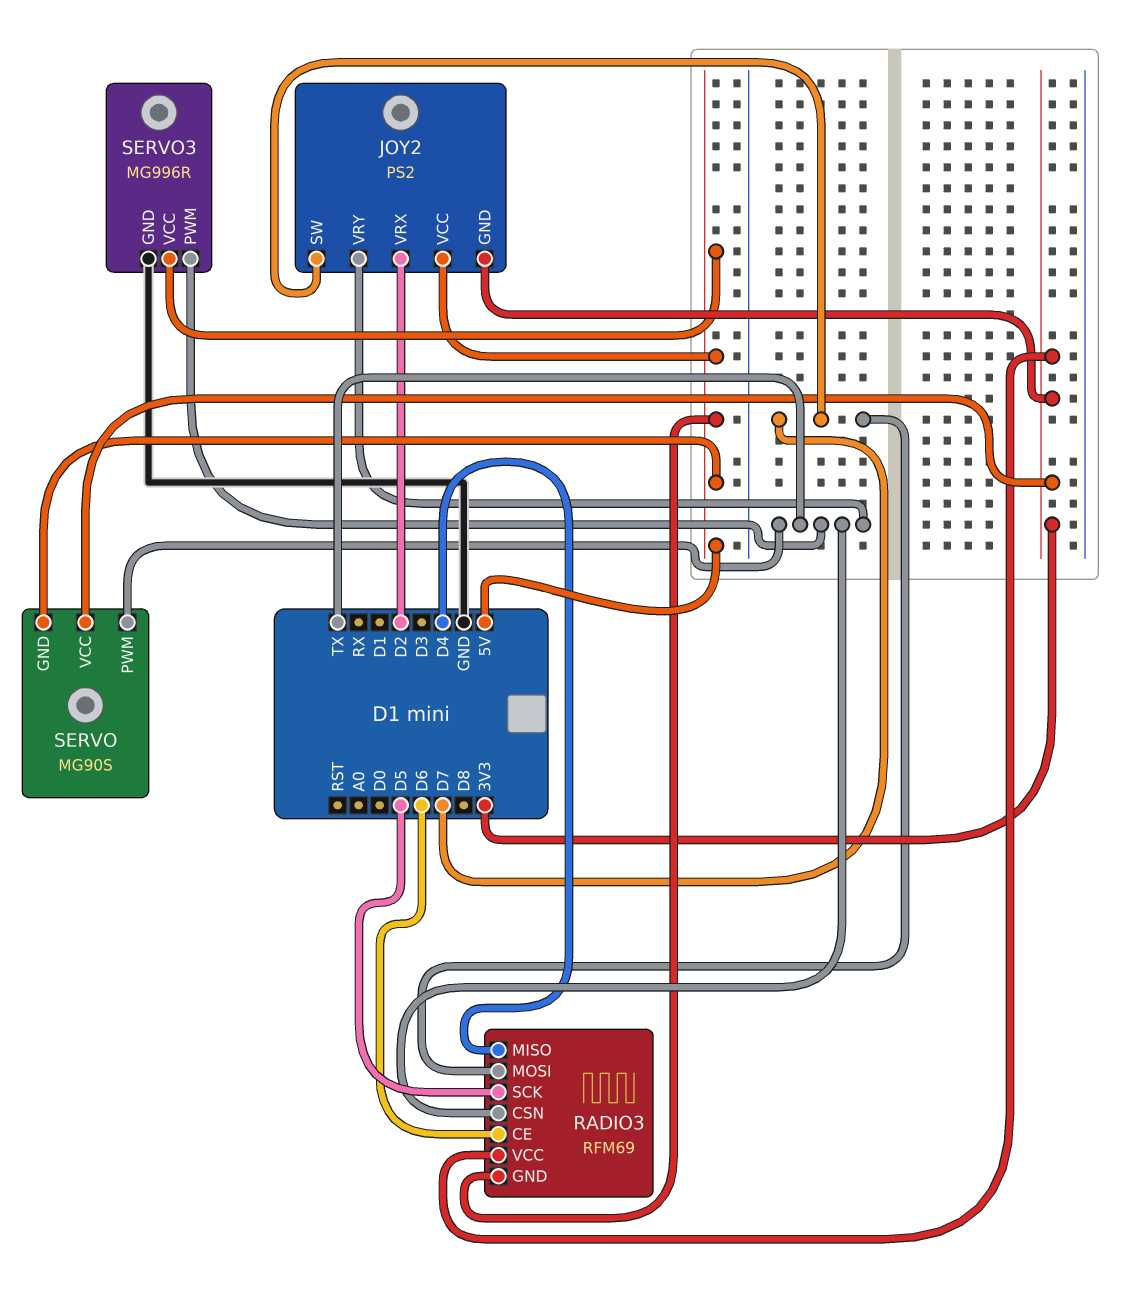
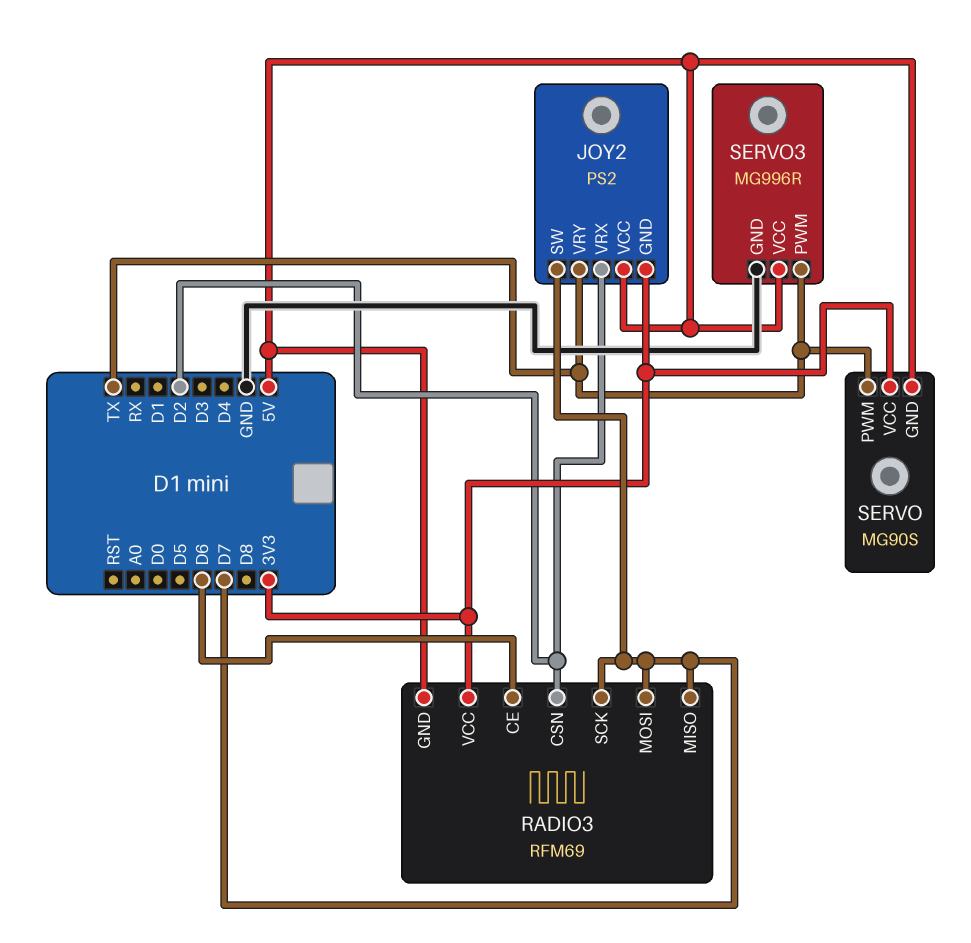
RADIO3 pin CSN: TX -> D2
RADIO3 pin MISO: D4 -> D7
RADIO3 pin SCK: D5 -> D7

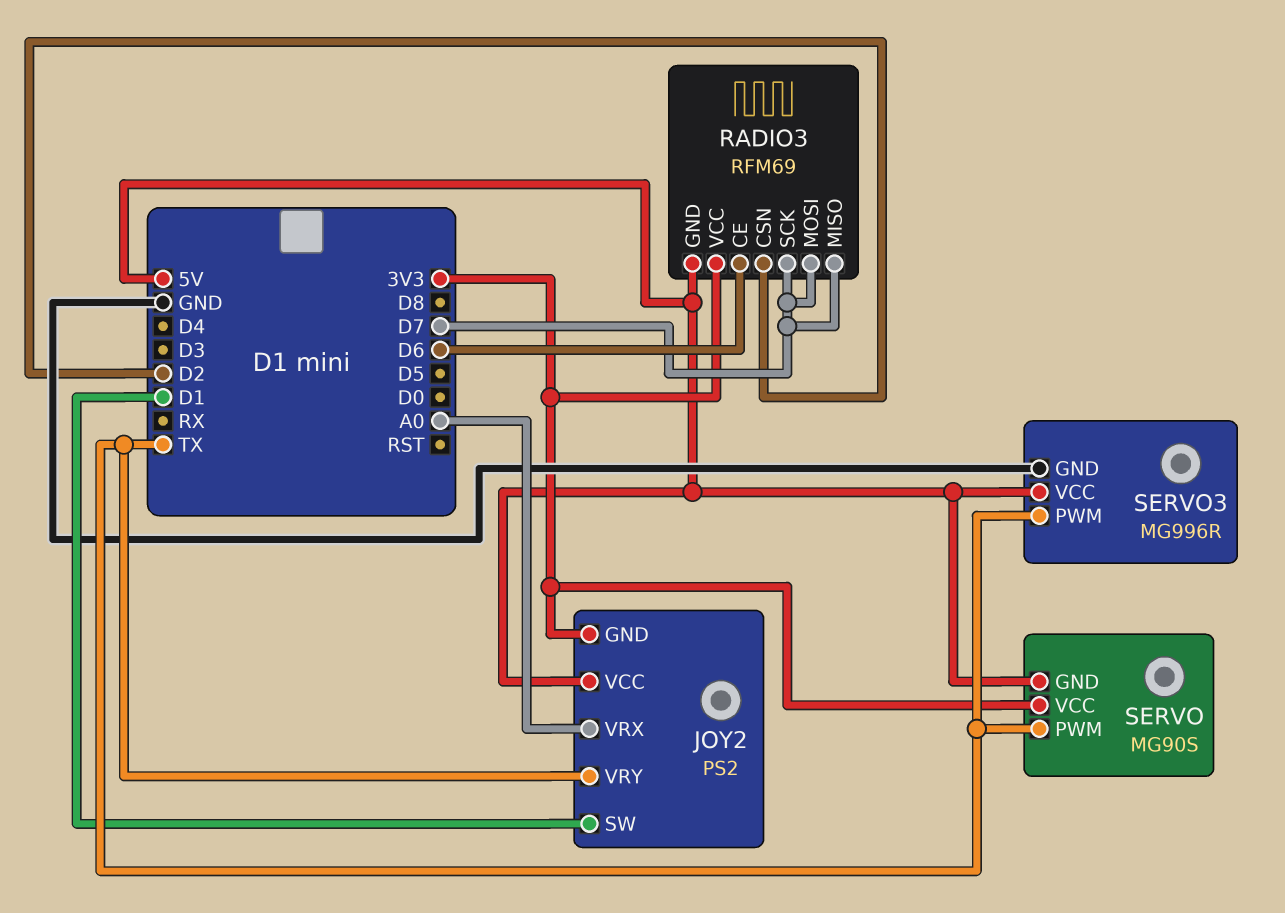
JOY2 pin SW: D7 -> D1
JOY2 pin VRX: D2 -> A0

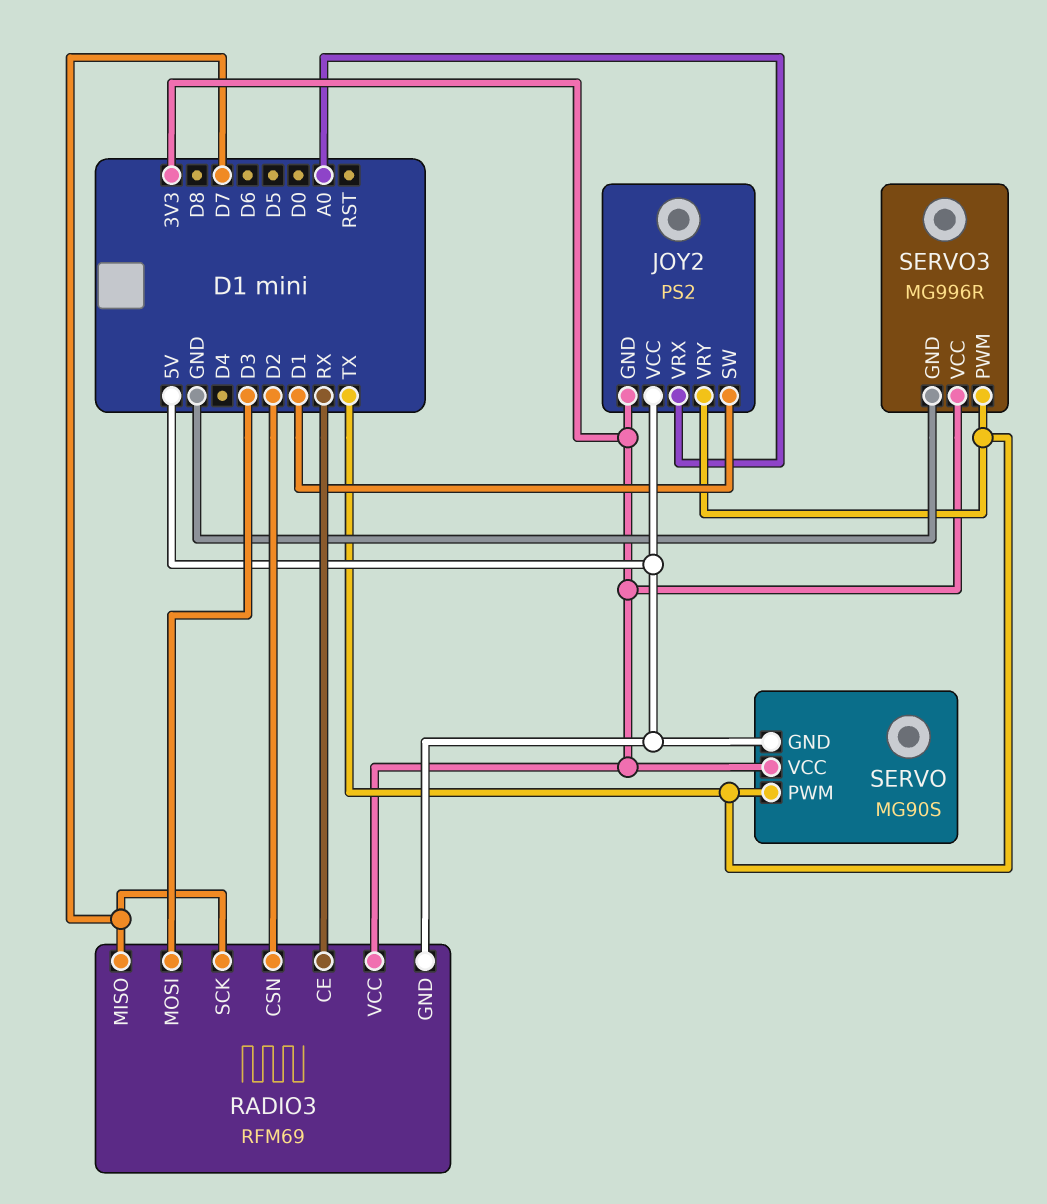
RADIO3 pin CE: D6 -> RX
RADIO3 pin MOSI: D7 -> D3
SERVO3 pin VCC: 5V -> 3V3

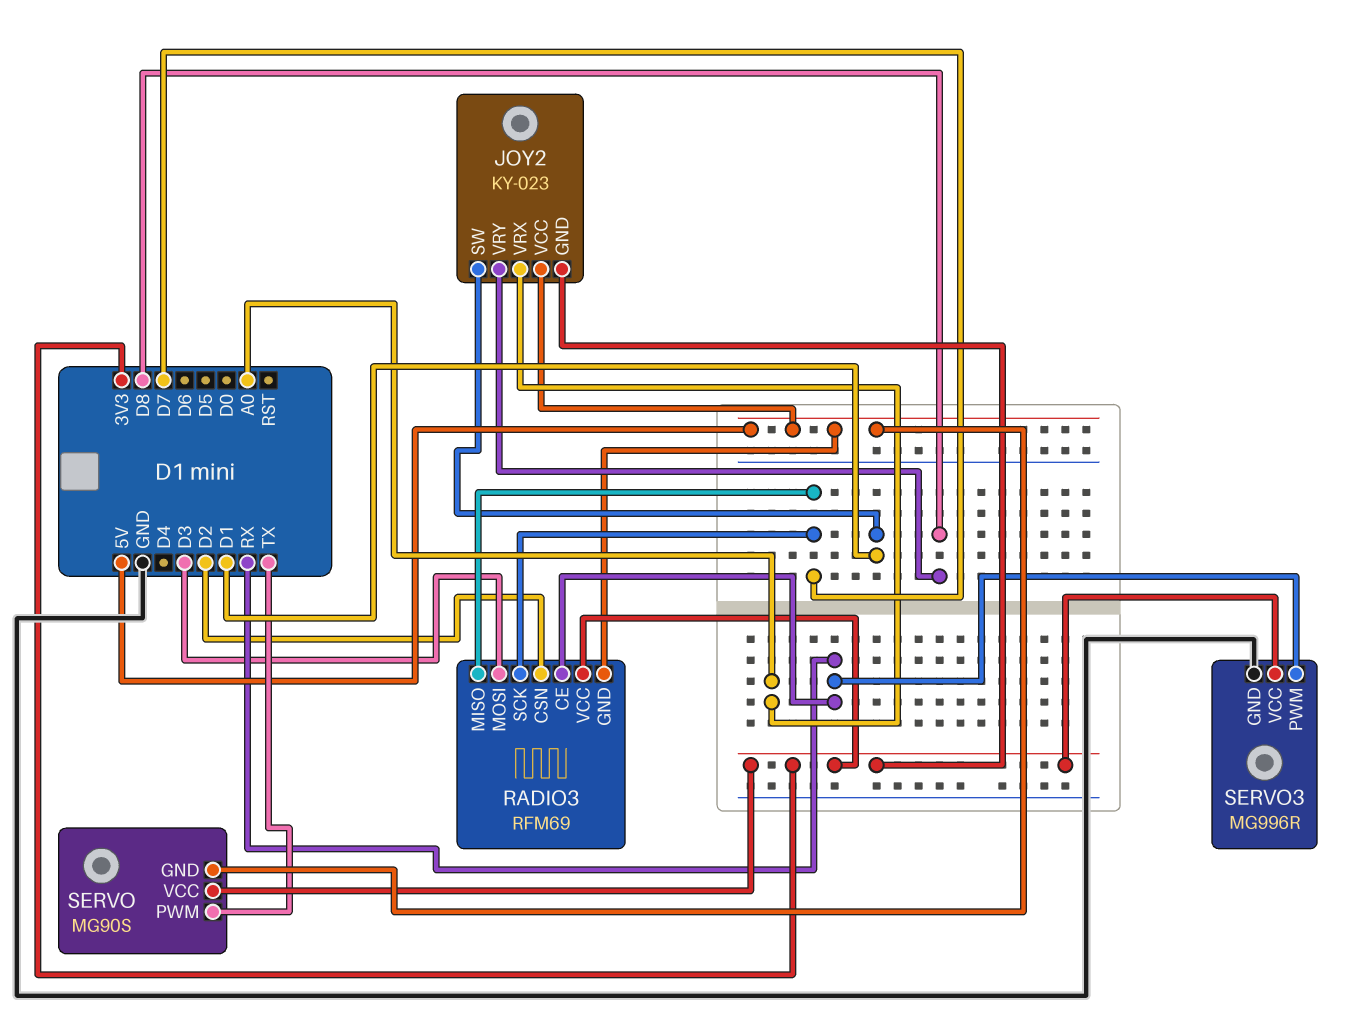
JOY2: PS2 -> KY-023
JOY2 pin VRY: TX -> D8
SERVO3 pin PWM: TX -> RX

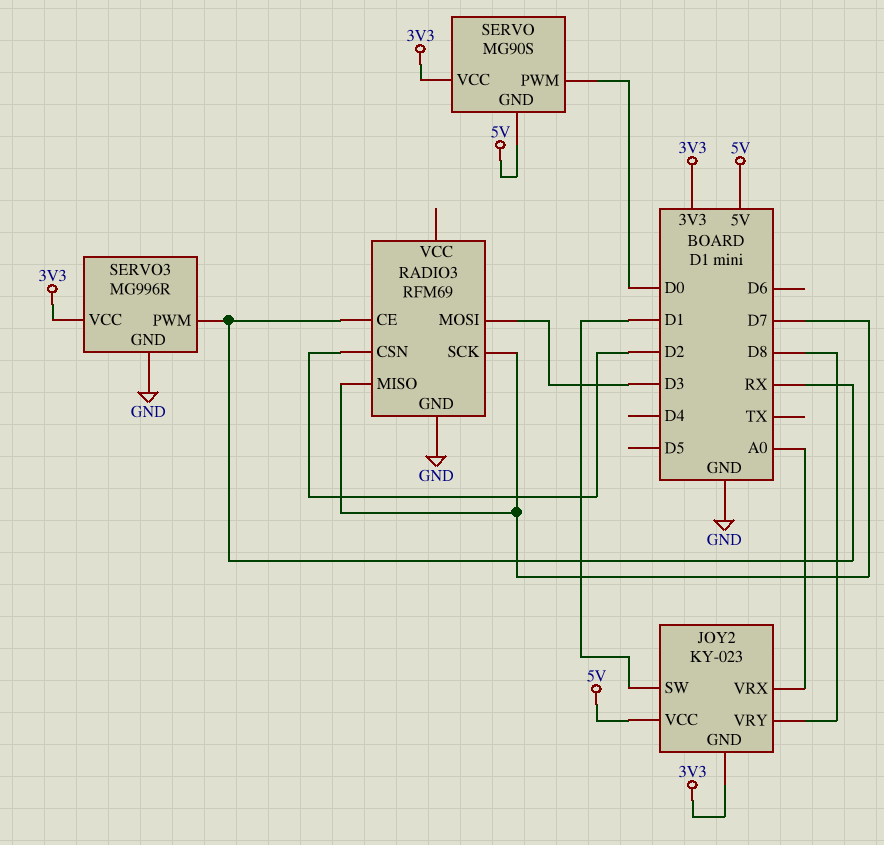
RADIO3 pin GND: 5V -> GND
RADIO3 pin VCC: 3V3 -> none
SERVO pin PWM: TX -> D0

